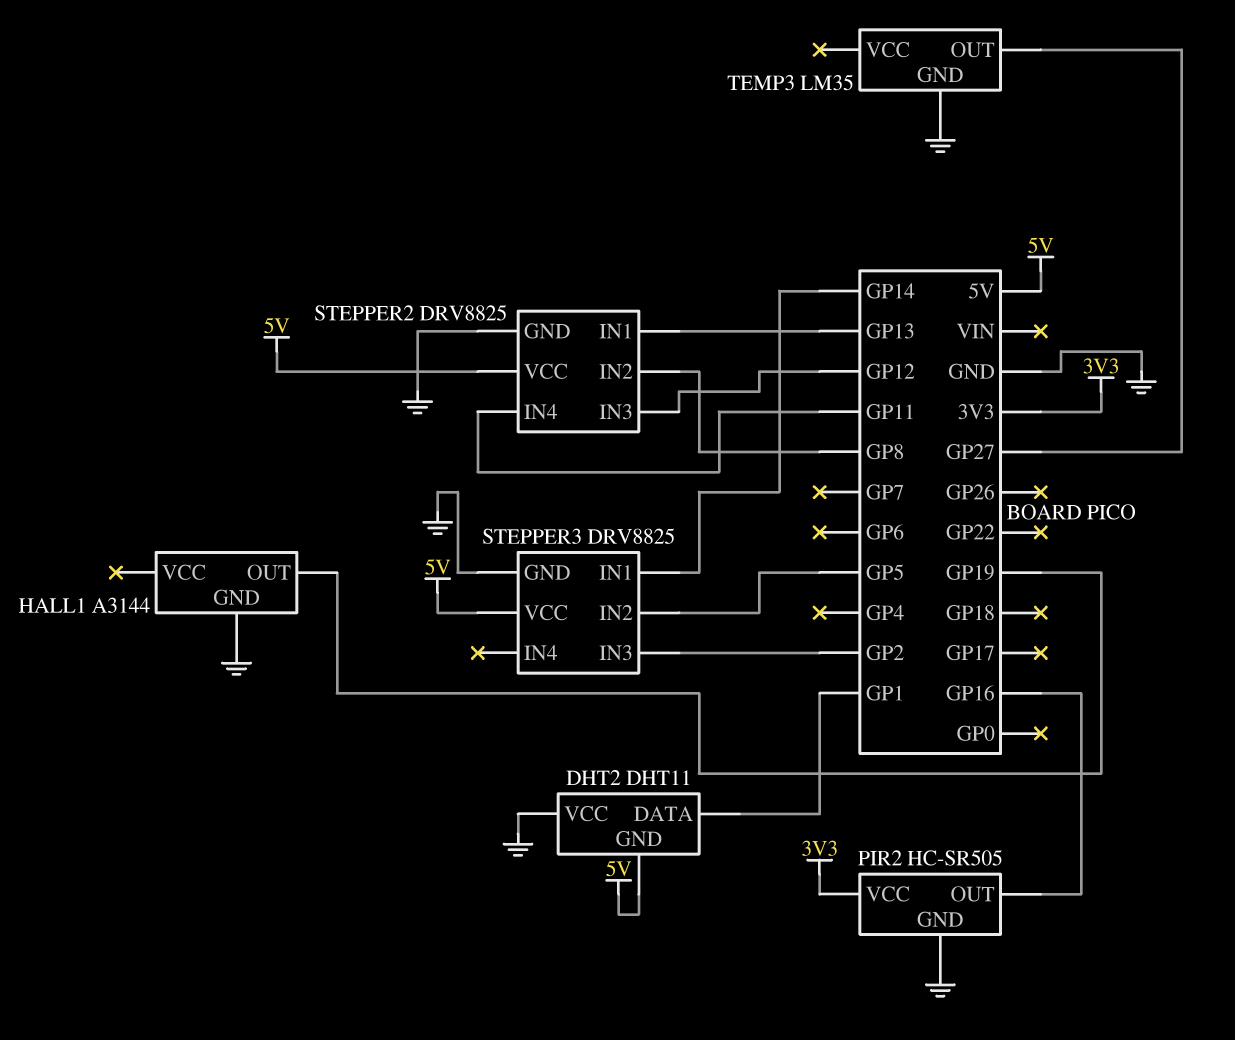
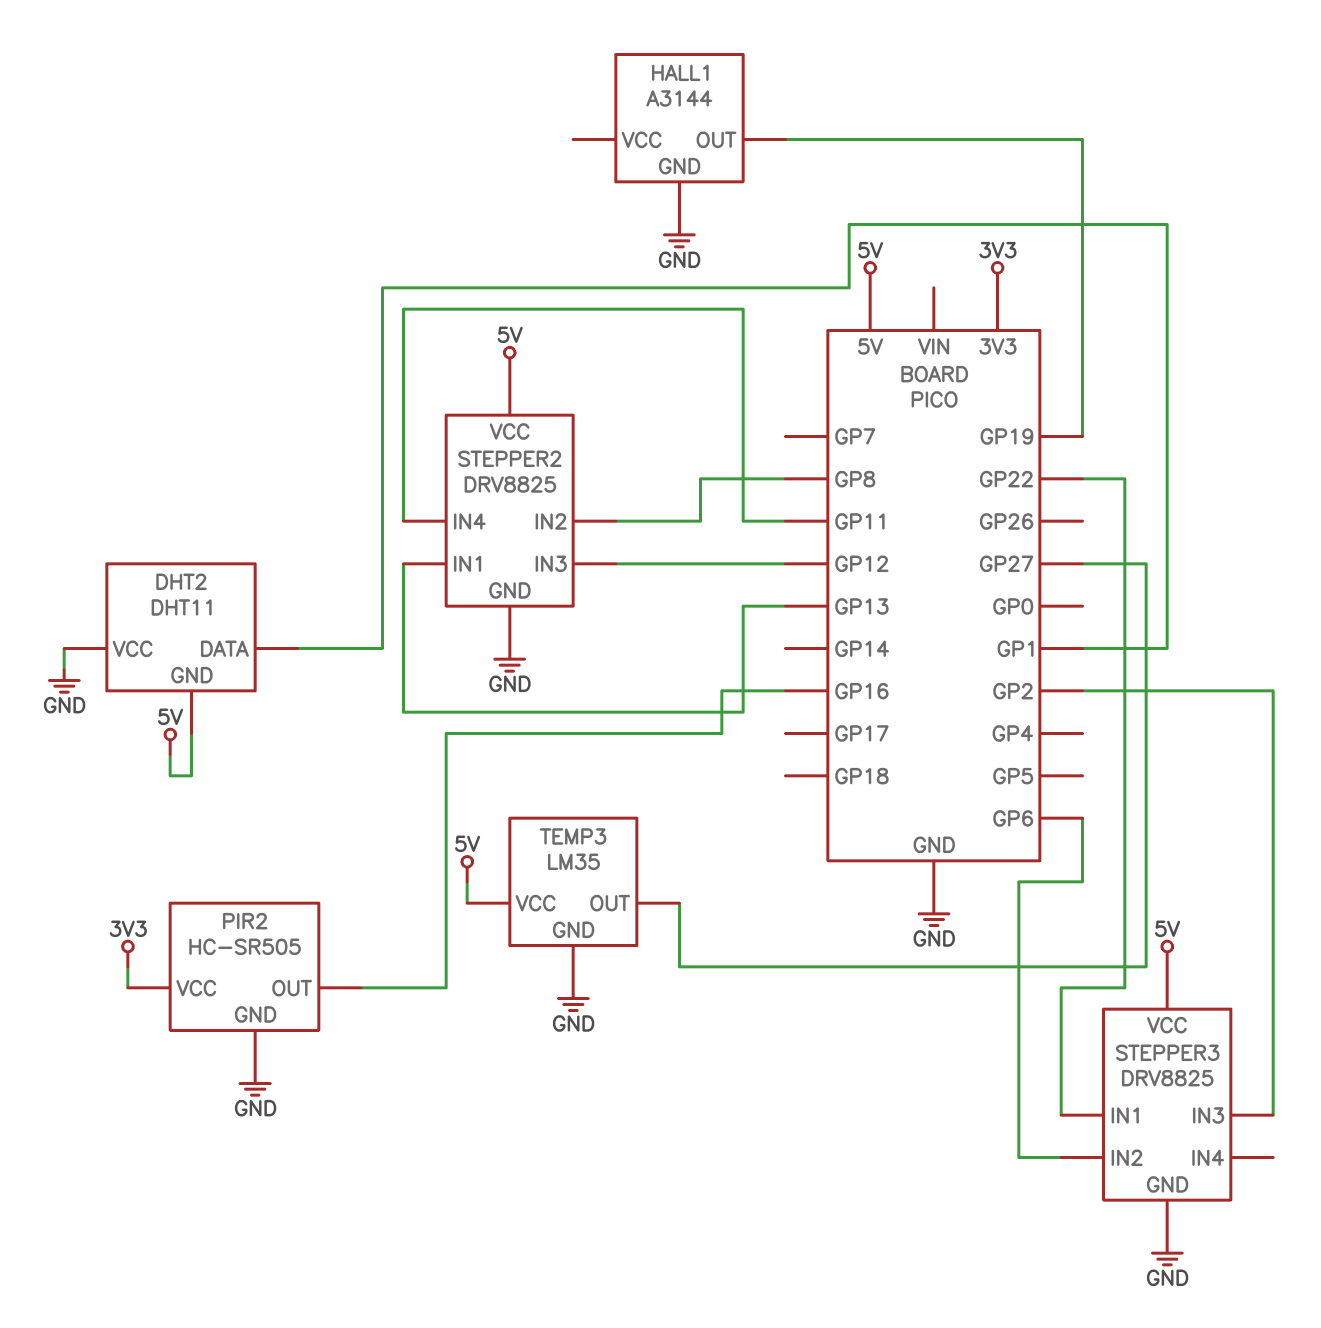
STEPPER3 pin IN1: GP14 -> GP22
STEPPER3 pin IN2: GP5 -> GP6
TEMP3 pin VCC: none -> 5V

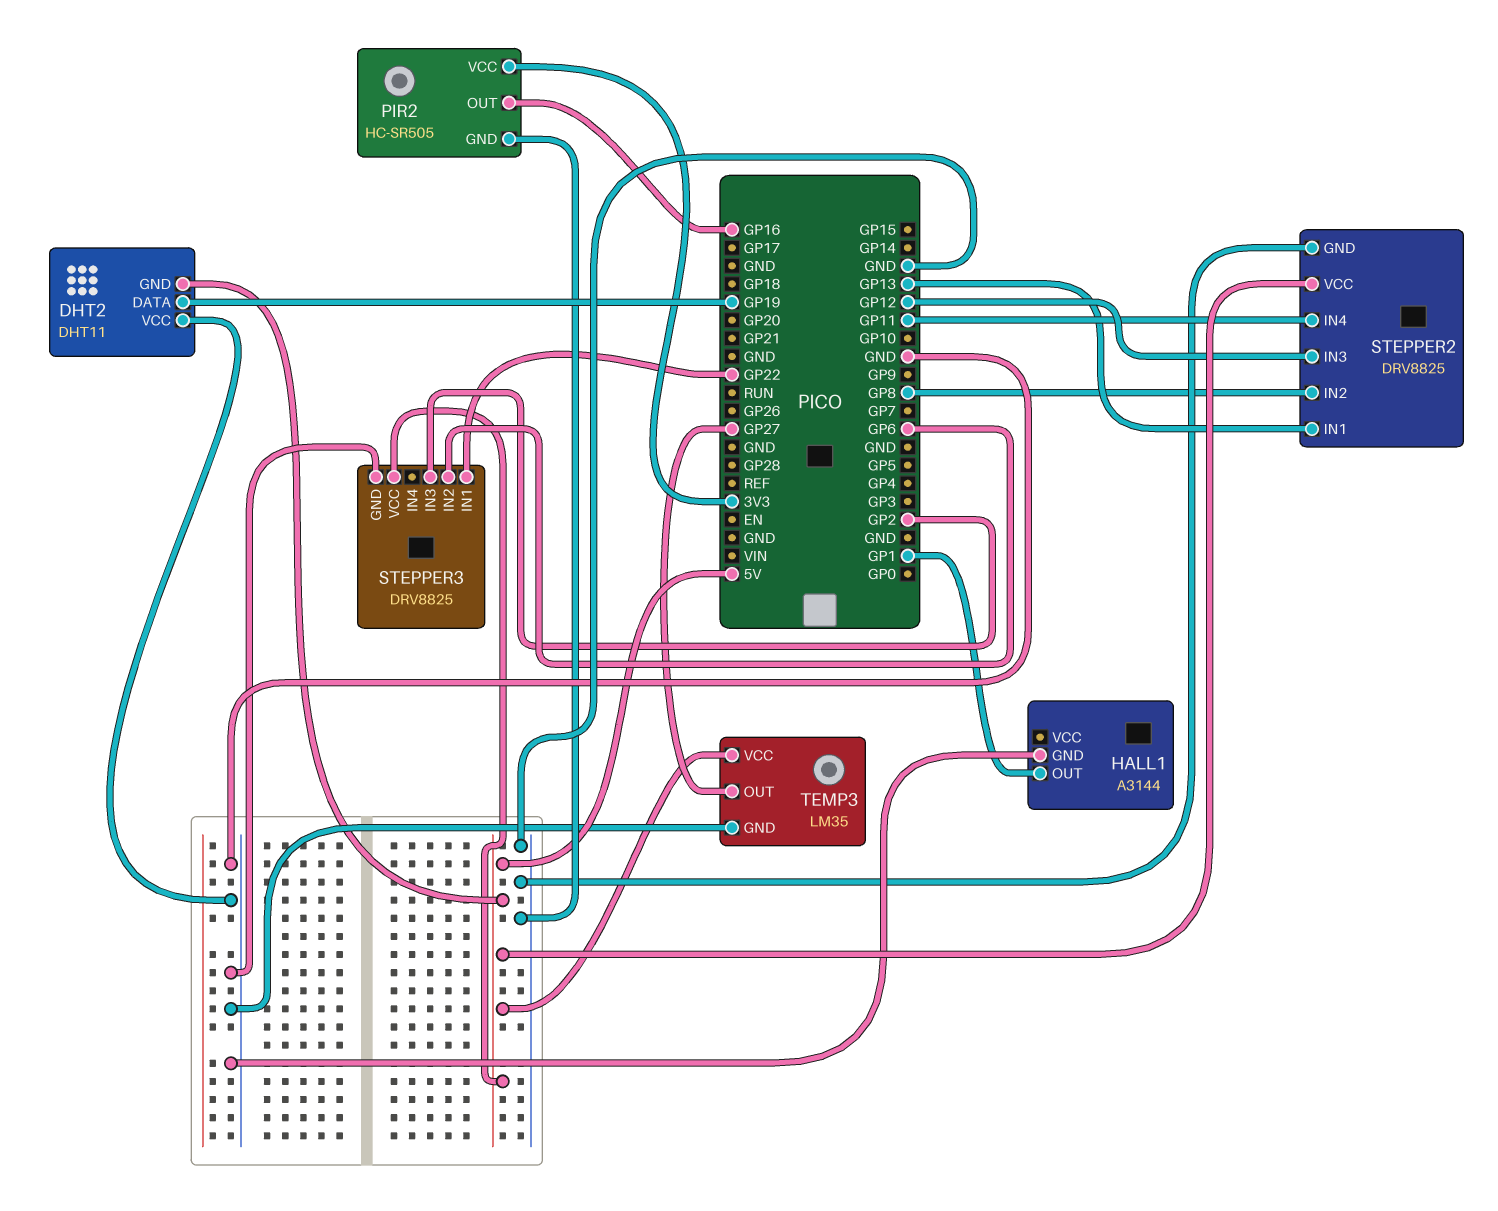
DHT2 pin DATA: GP1 -> GP19
HALL1 pin OUT: GP19 -> GP1

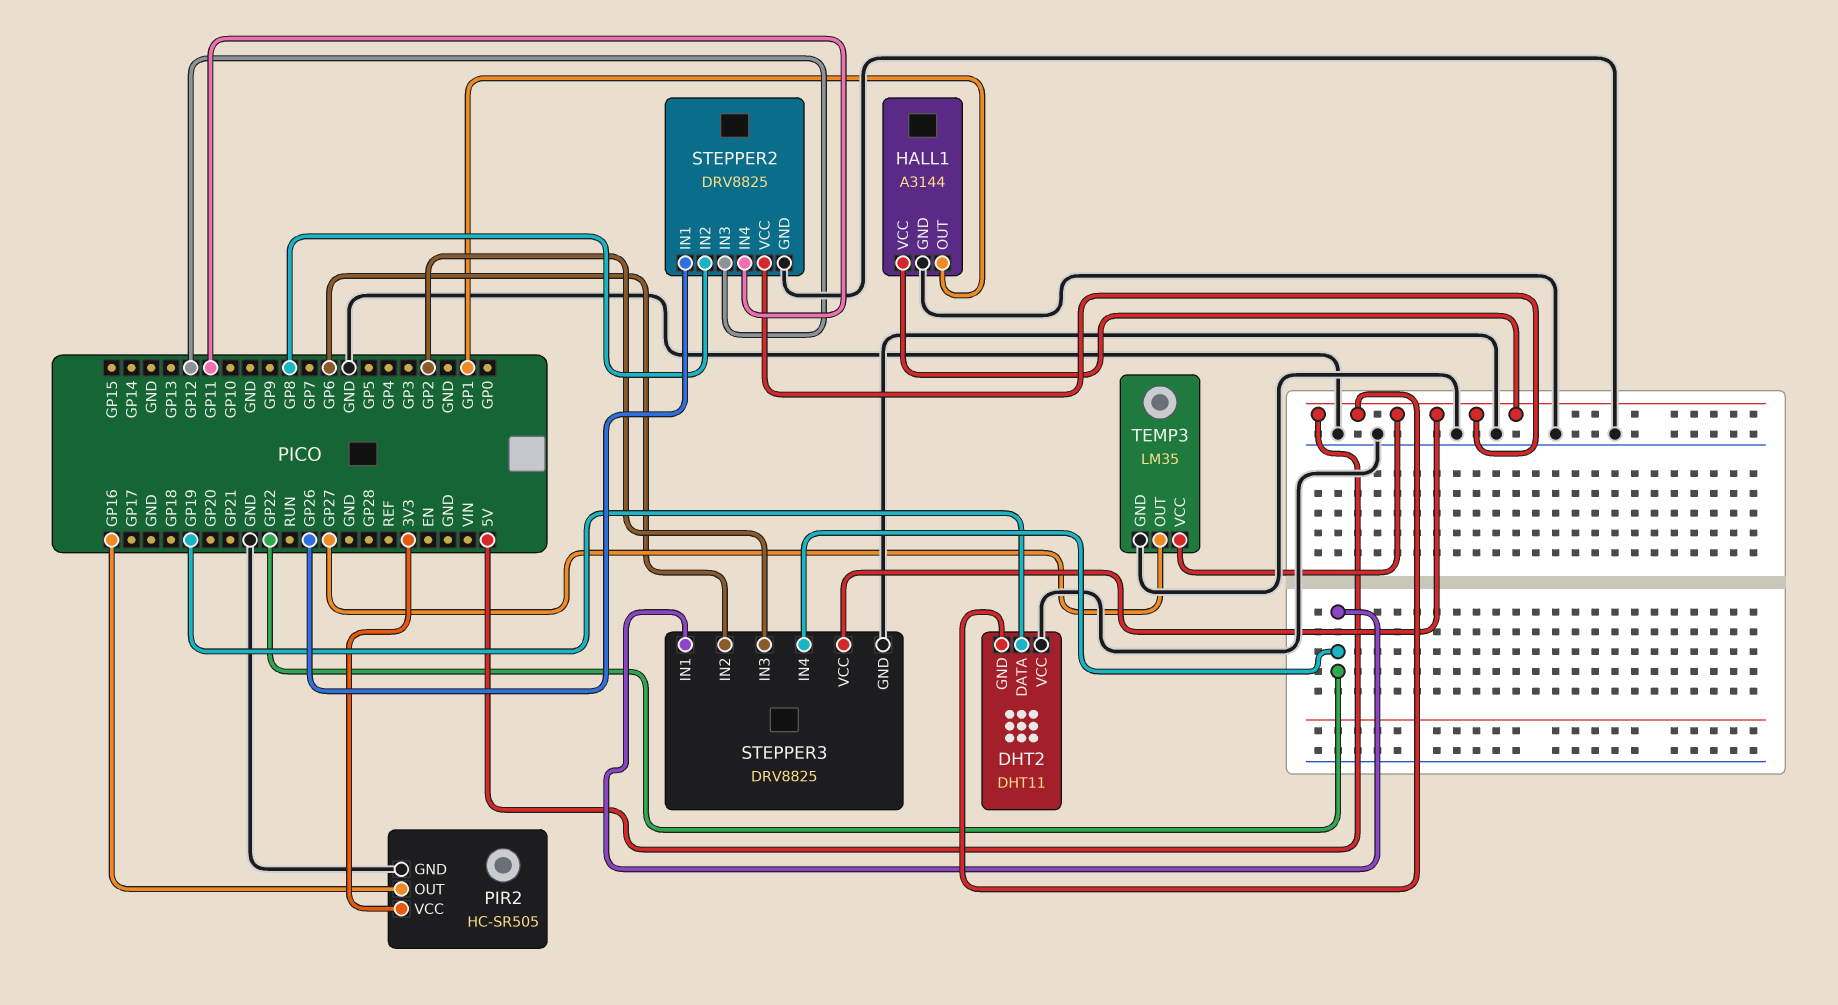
HALL1 pin VCC: none -> 5V
STEPPER2 pin IN1: GP13 -> GP26
STEPPER3 pin IN4: none -> GP22

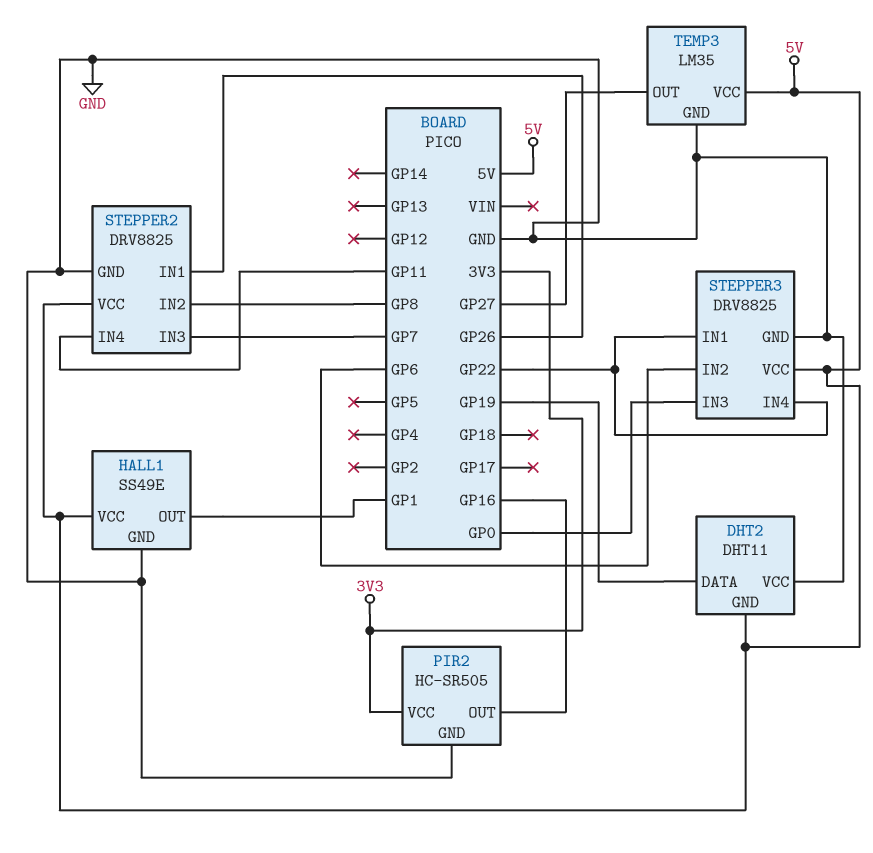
HALL1: A3144 -> SS49E
STEPPER2 pin IN3: GP12 -> GP7
STEPPER3 pin IN3: GP2 -> GP0

